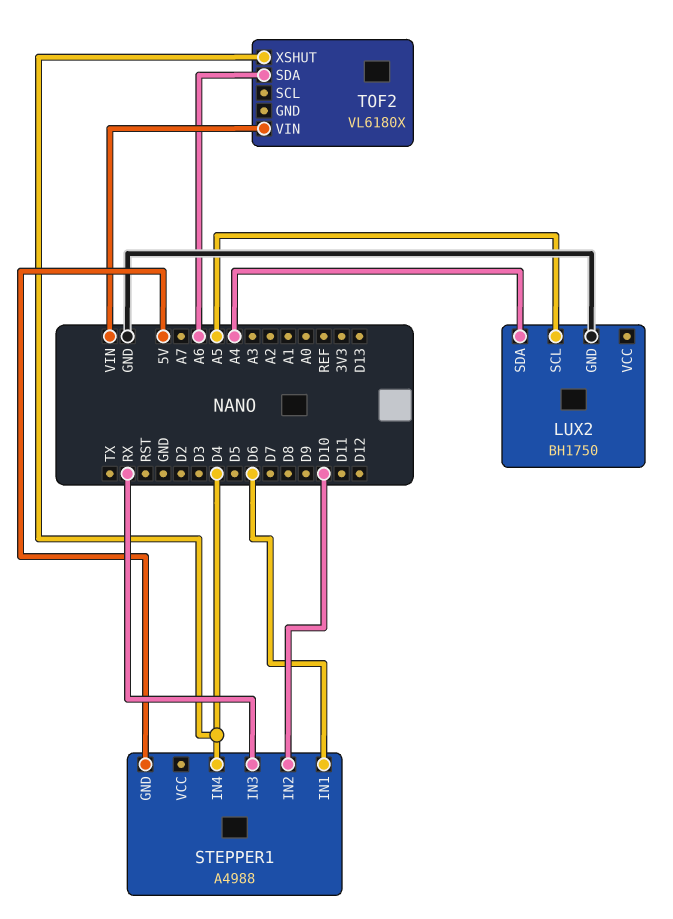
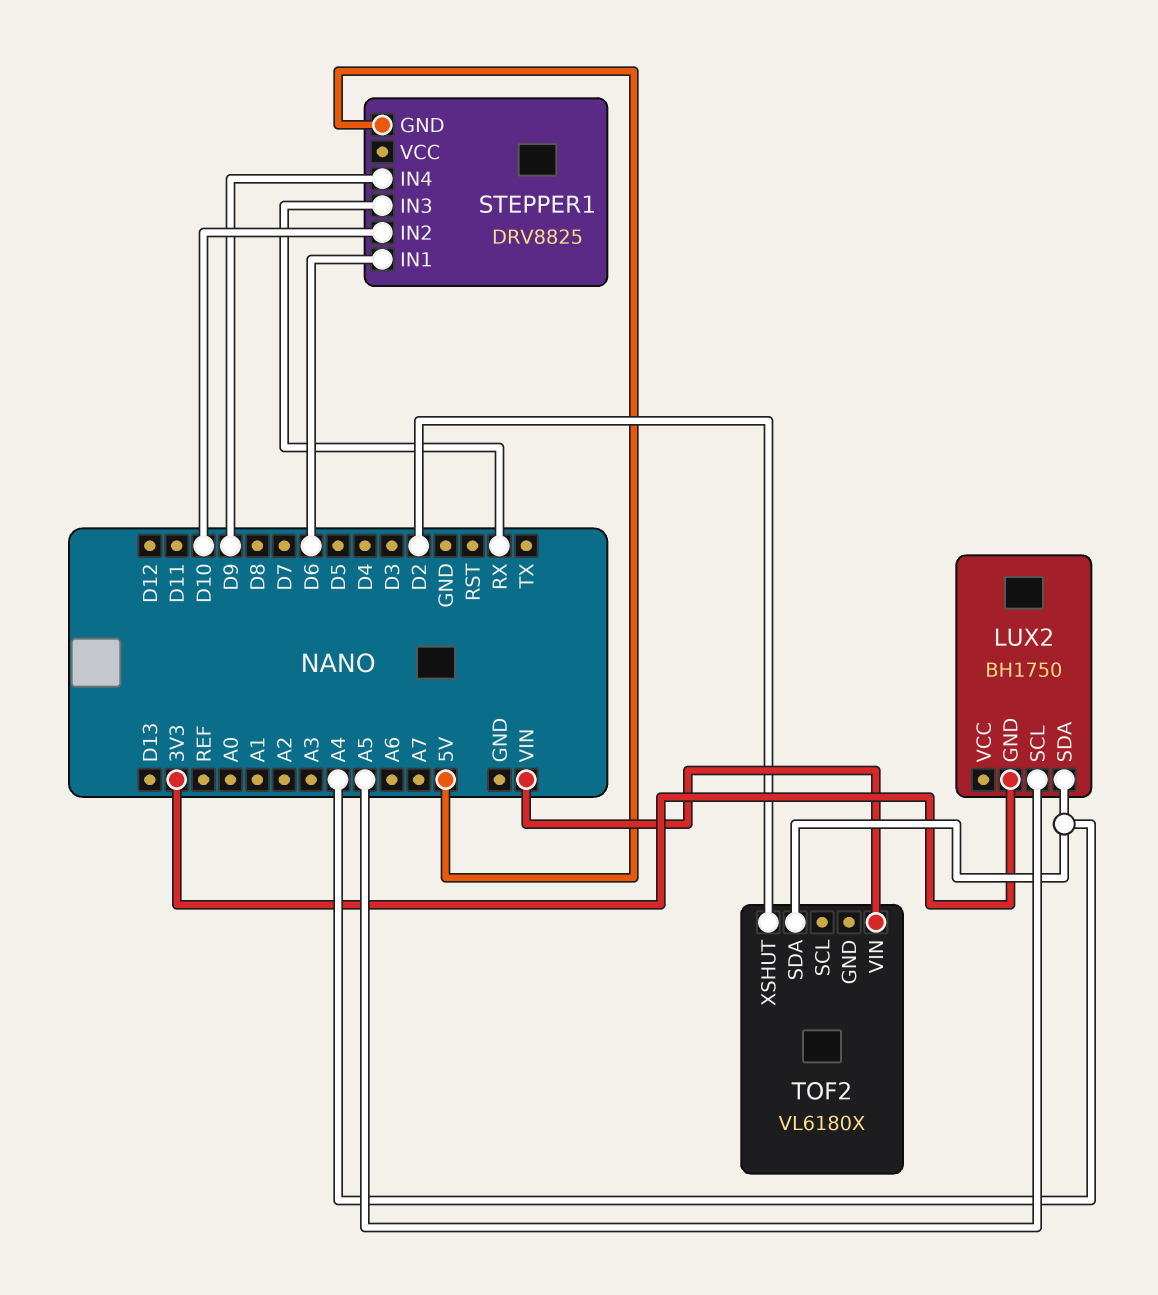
LUX2 pin GND: GND -> 3V3
STEPPER1: A4988 -> DRV8825
STEPPER1 pin IN4: D4 -> D9
TOF2 pin SDA: A6 -> A4
TOF2 pin XSHUT: D4 -> D2

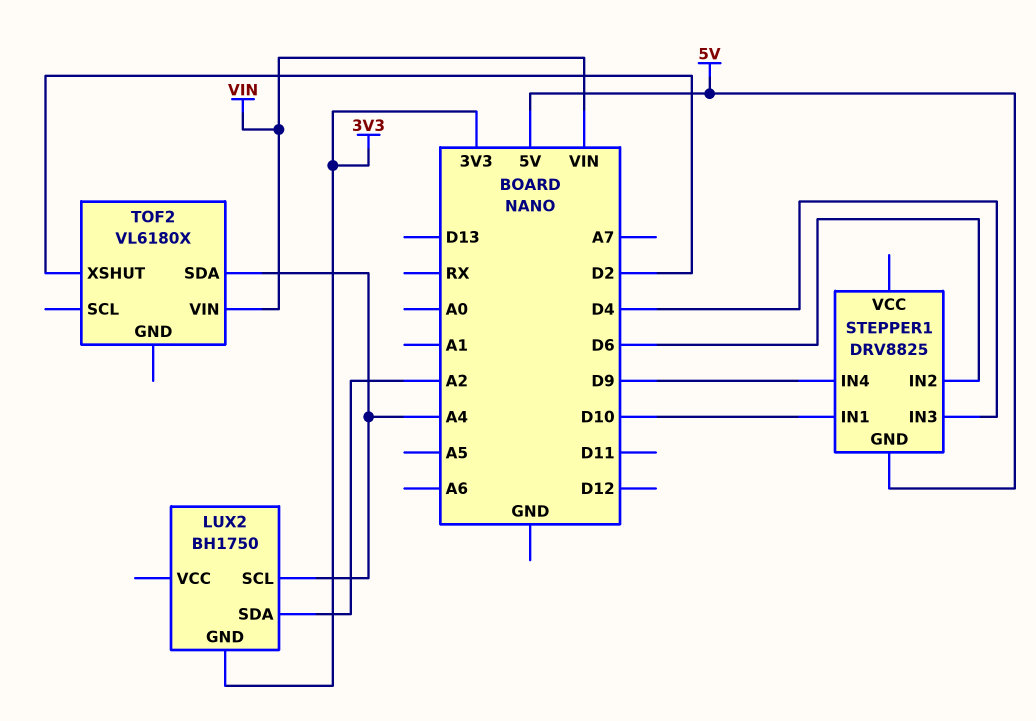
LUX2 pin SCL: A5 -> A4
LUX2 pin SDA: A4 -> A2
STEPPER1 pin IN1: D6 -> D10
STEPPER1 pin IN2: D10 -> D6
STEPPER1 pin IN3: RX -> D4

